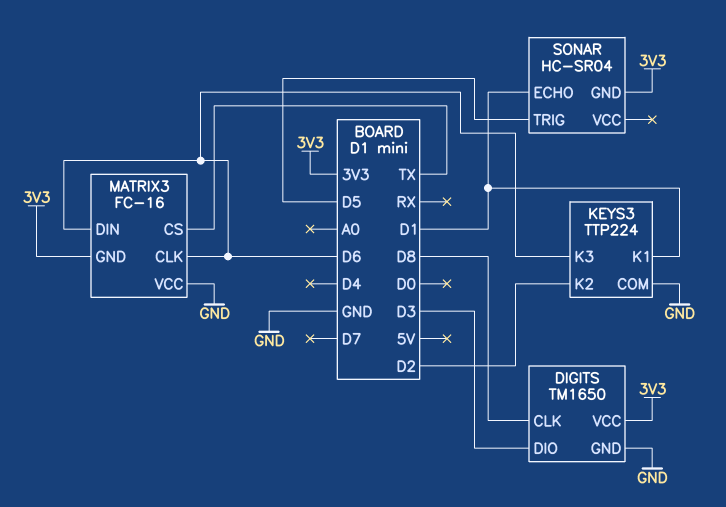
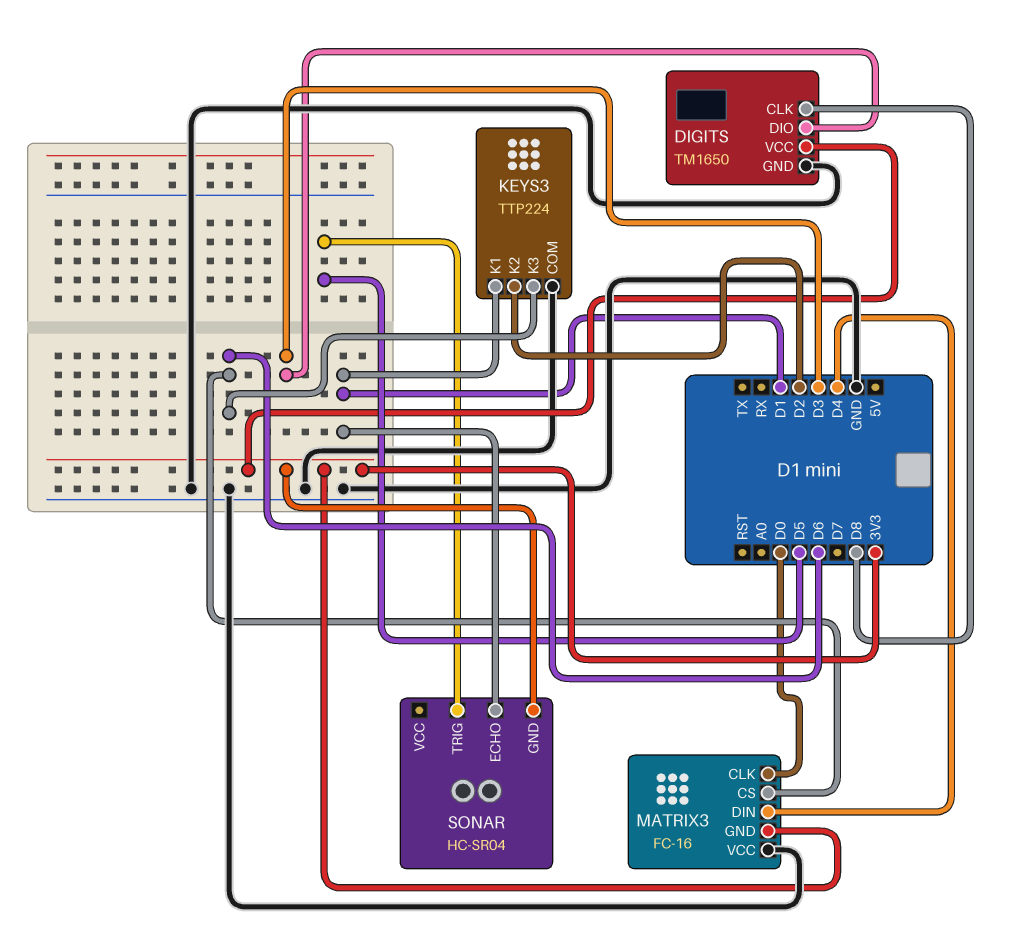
MATRIX3 pin CLK: D6 -> D0
MATRIX3 pin CS: TX -> D6
MATRIX3 pin DIN: D6 -> D4

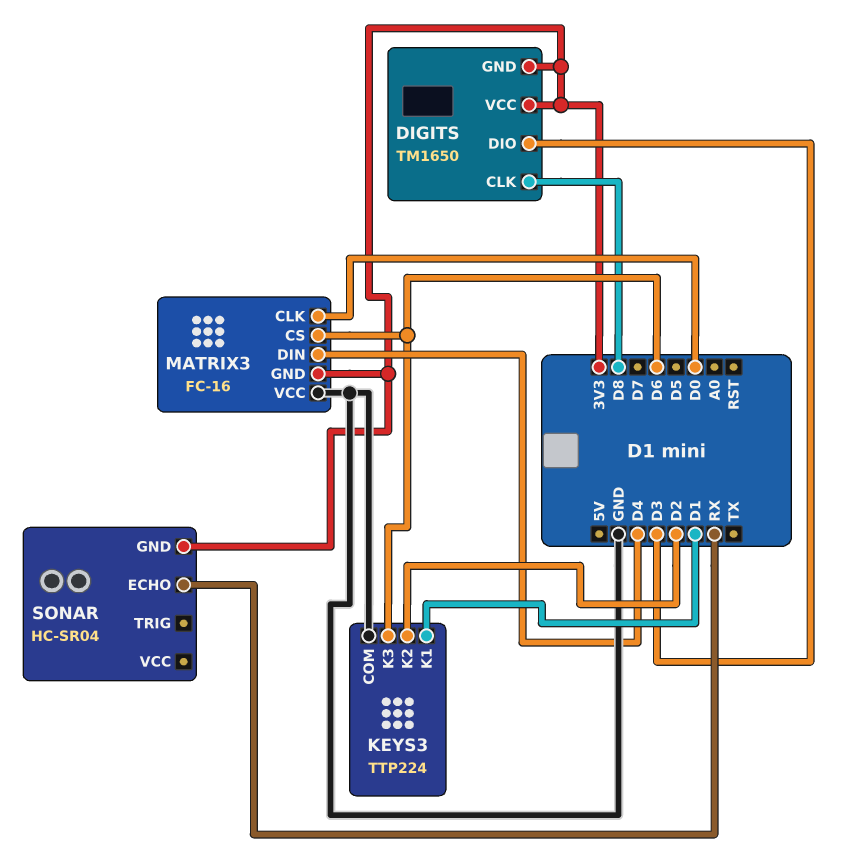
DIGITS pin GND: GND -> 3V3
SONAR pin ECHO: D1 -> RX
SONAR pin TRIG: D5 -> none

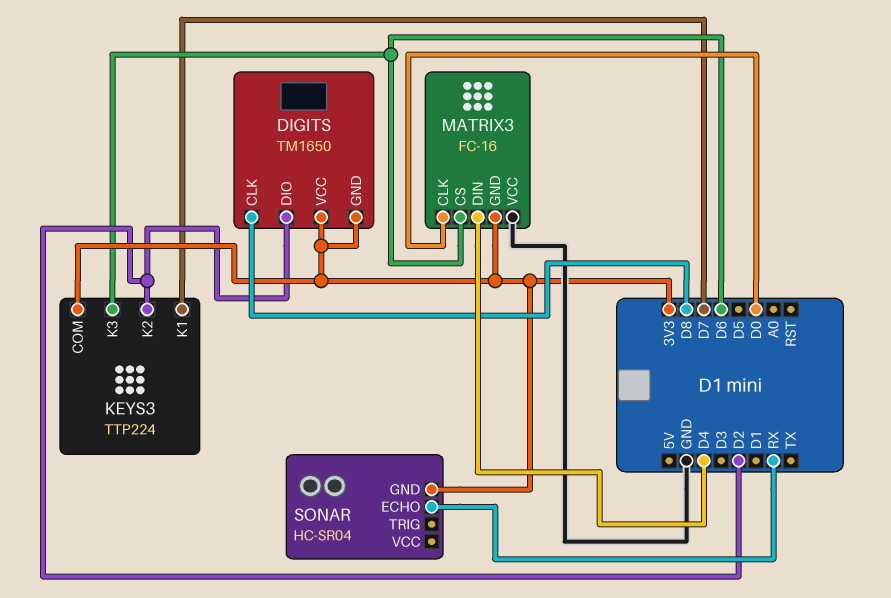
DIGITS pin DIO: D3 -> D2
KEYS3 pin COM: GND -> 3V3
KEYS3 pin K1: D1 -> D7

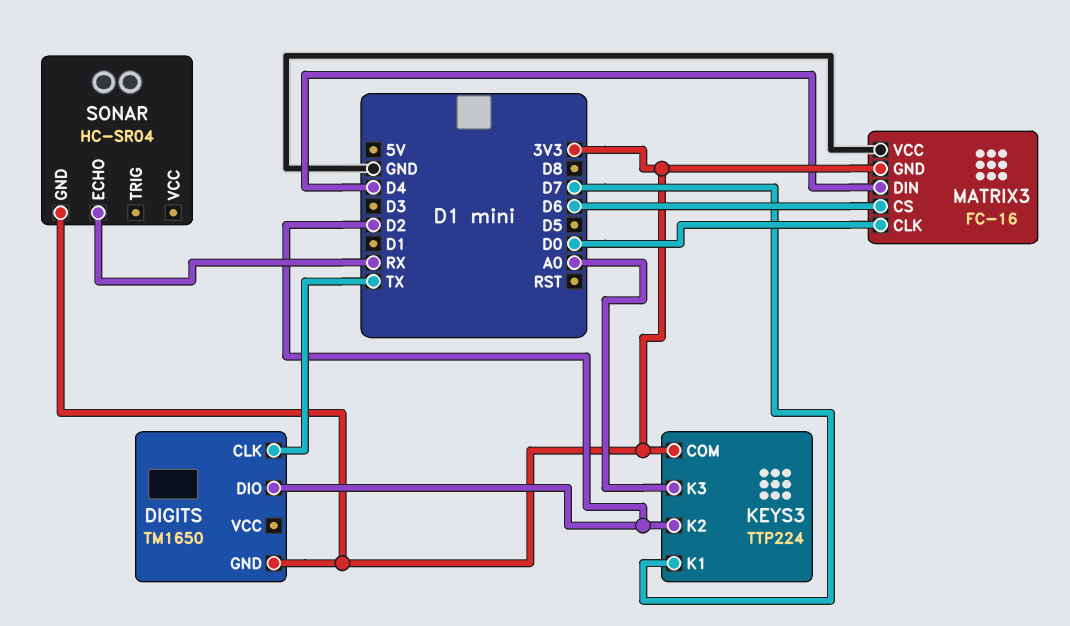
DIGITS pin CLK: D8 -> TX
DIGITS pin VCC: 3V3 -> none
KEYS3 pin K3: D6 -> A0

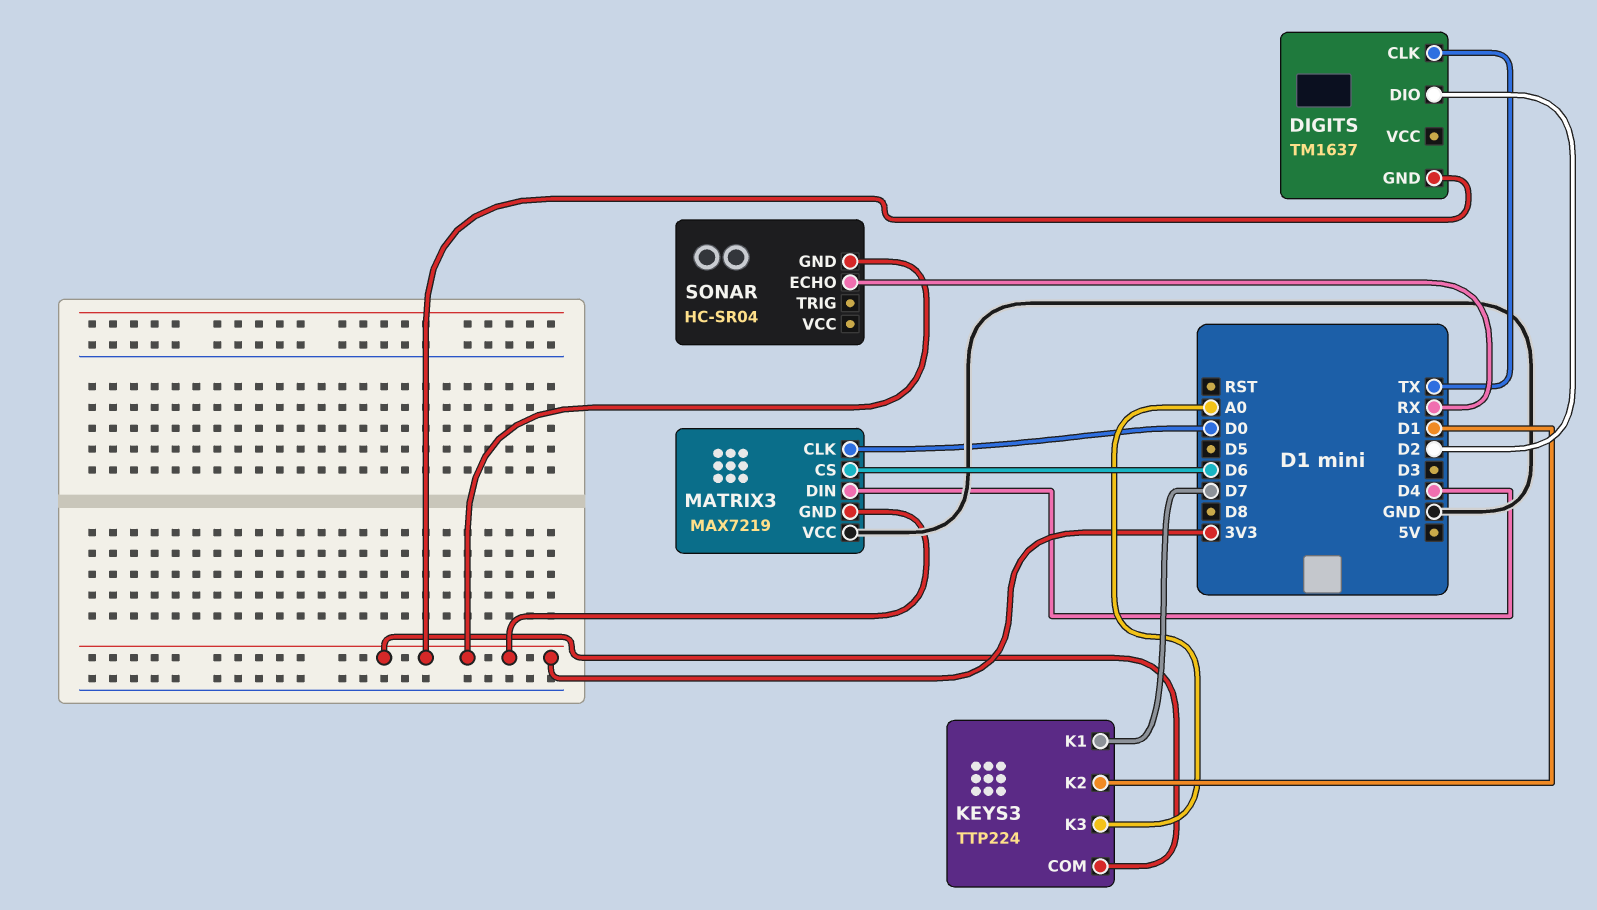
DIGITS: TM1650 -> TM1637
KEYS3 pin K2: D2 -> D1
MATRIX3: FC-16 -> MAX7219

